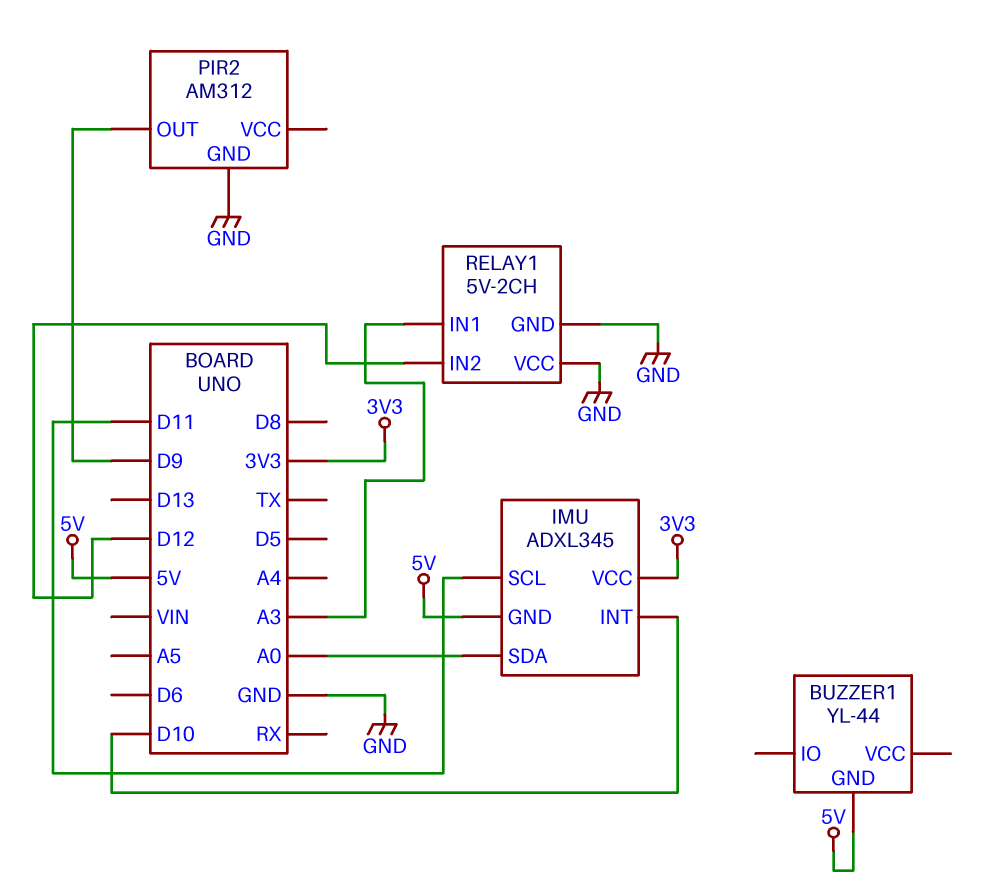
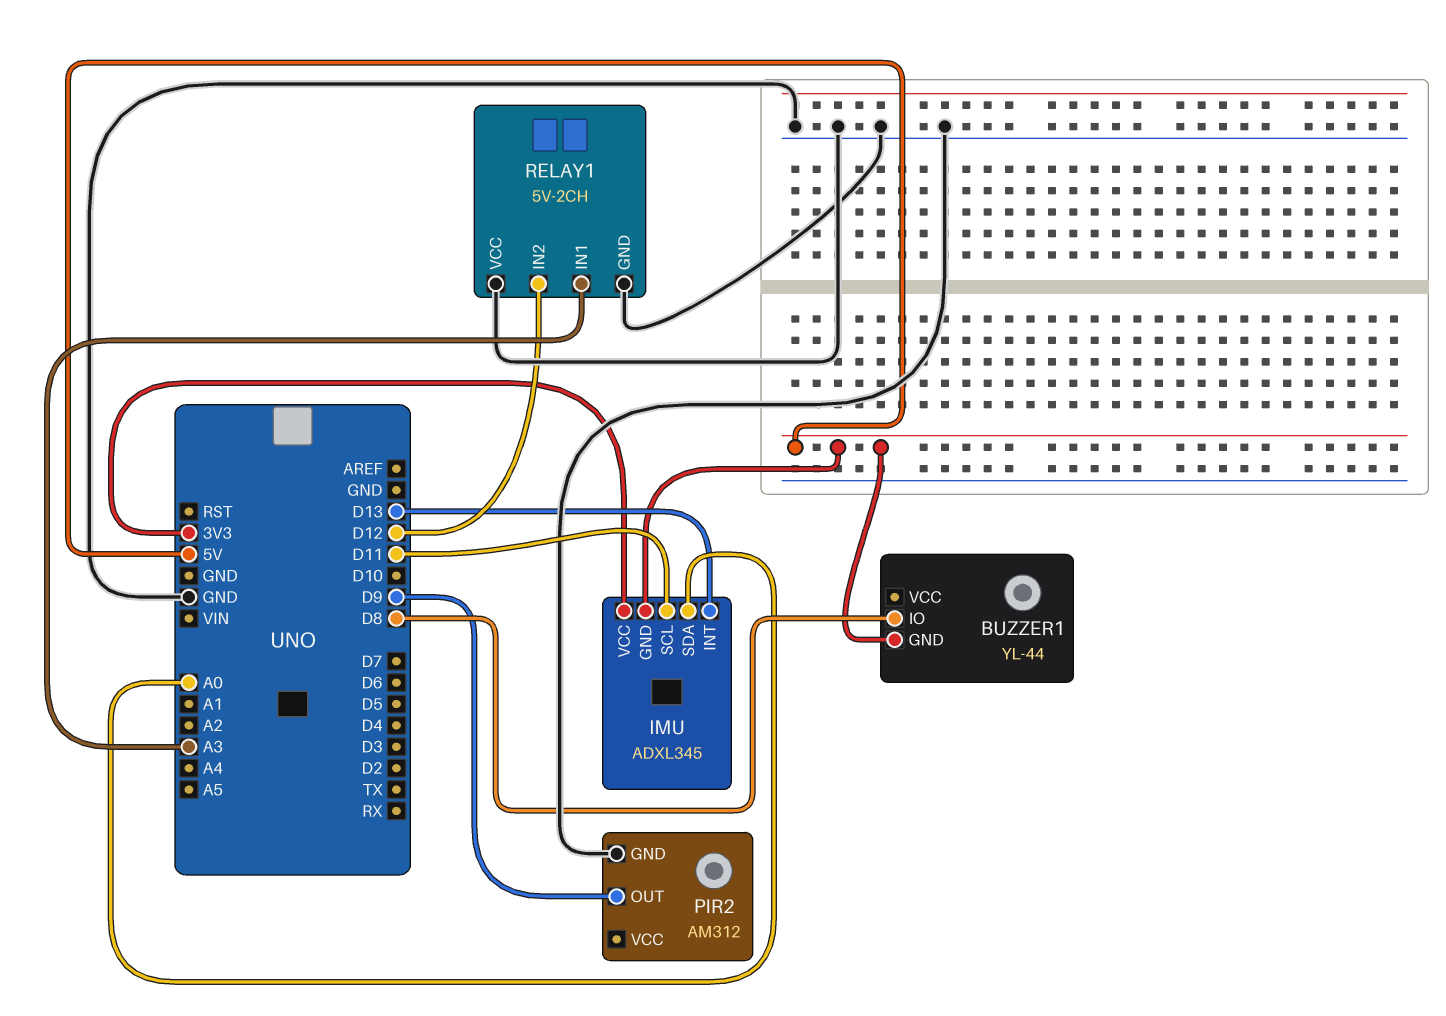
BUZZER1 pin IO: none -> D8
IMU pin INT: D10 -> D13

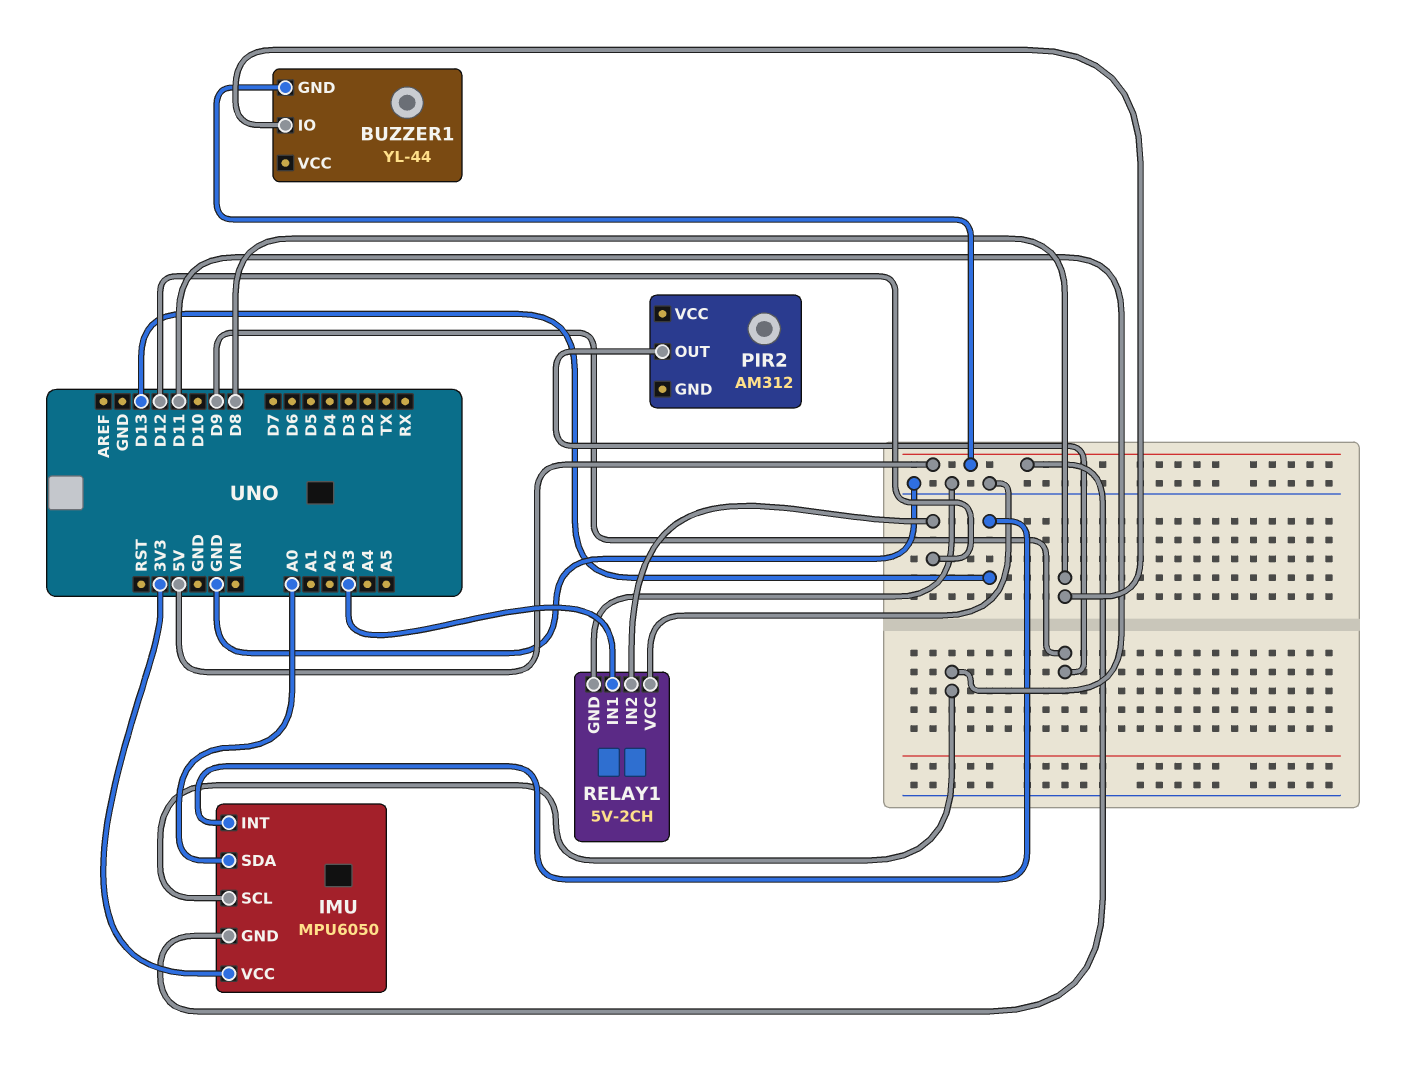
IMU: ADXL345 -> MPU6050
PIR2 pin GND: GND -> none

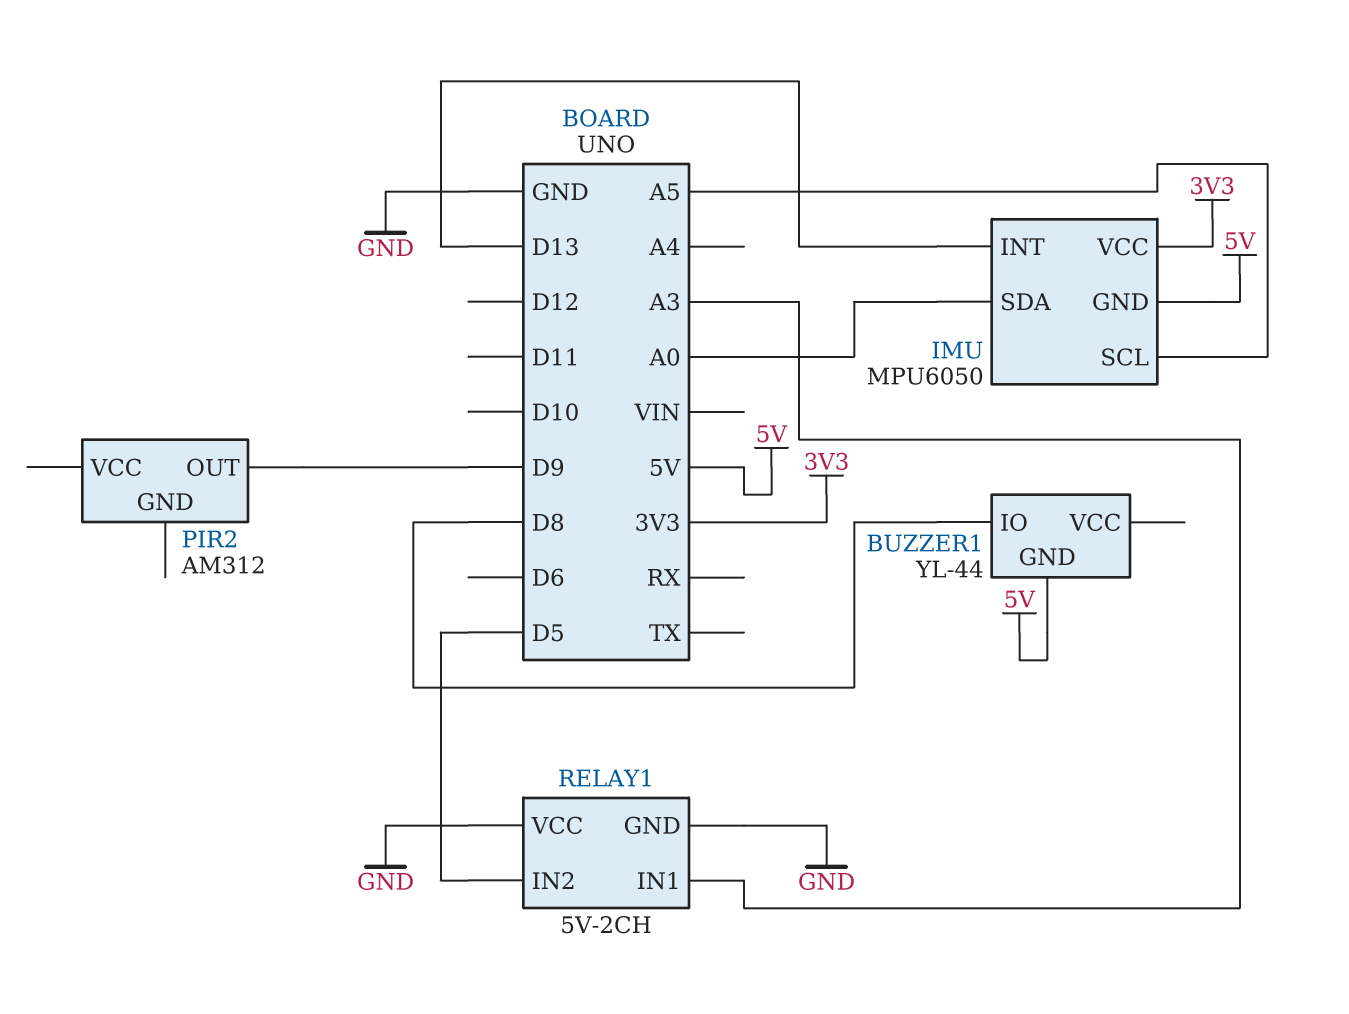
IMU pin SCL: D11 -> A5
RELAY1 pin IN2: D12 -> D5

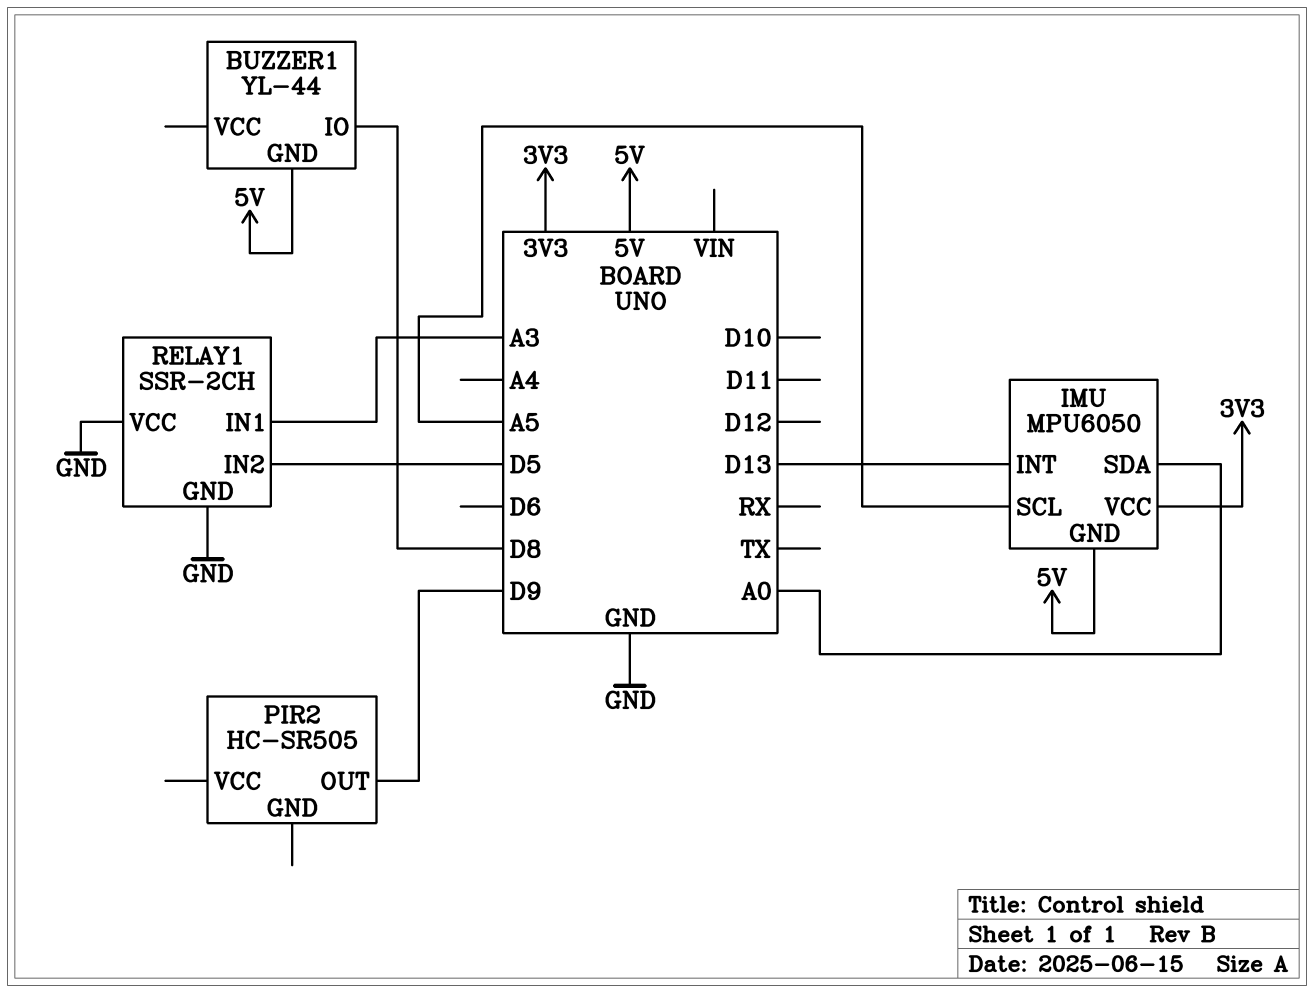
PIR2: AM312 -> HC-SR505
RELAY1: 5V-2CH -> SSR-2CH

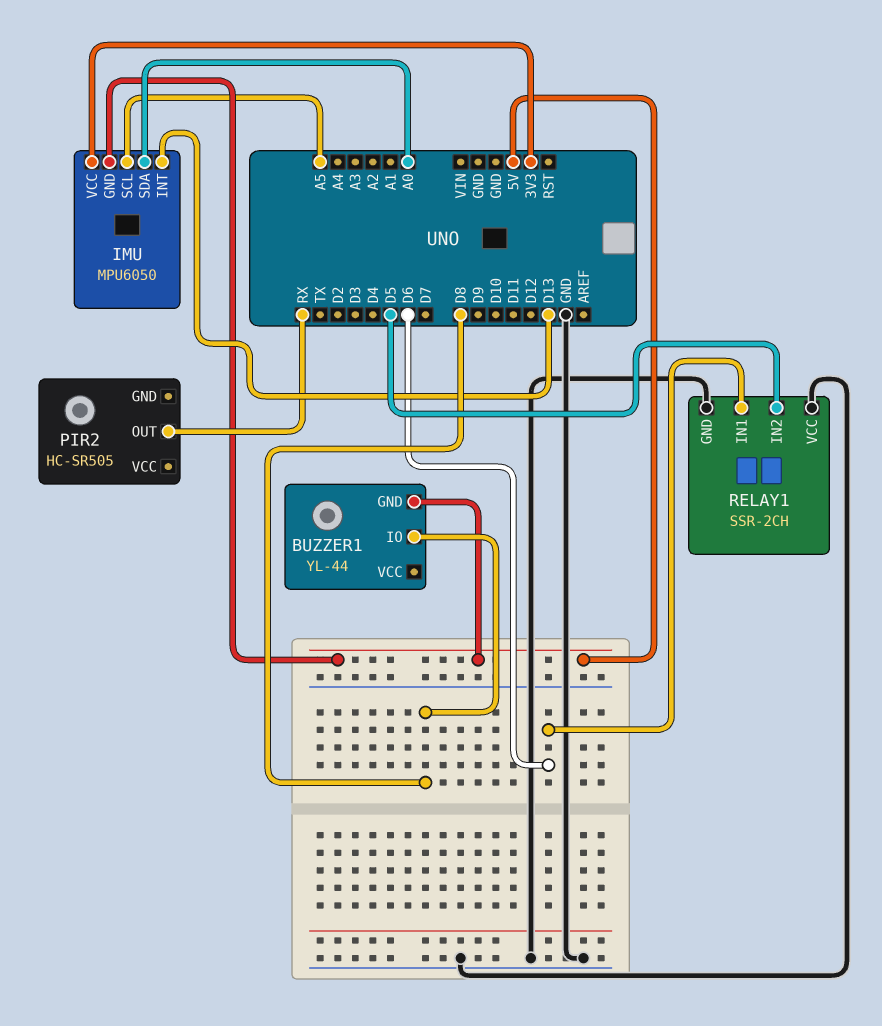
PIR2 pin OUT: D9 -> RX
RELAY1 pin IN1: A3 -> D6

